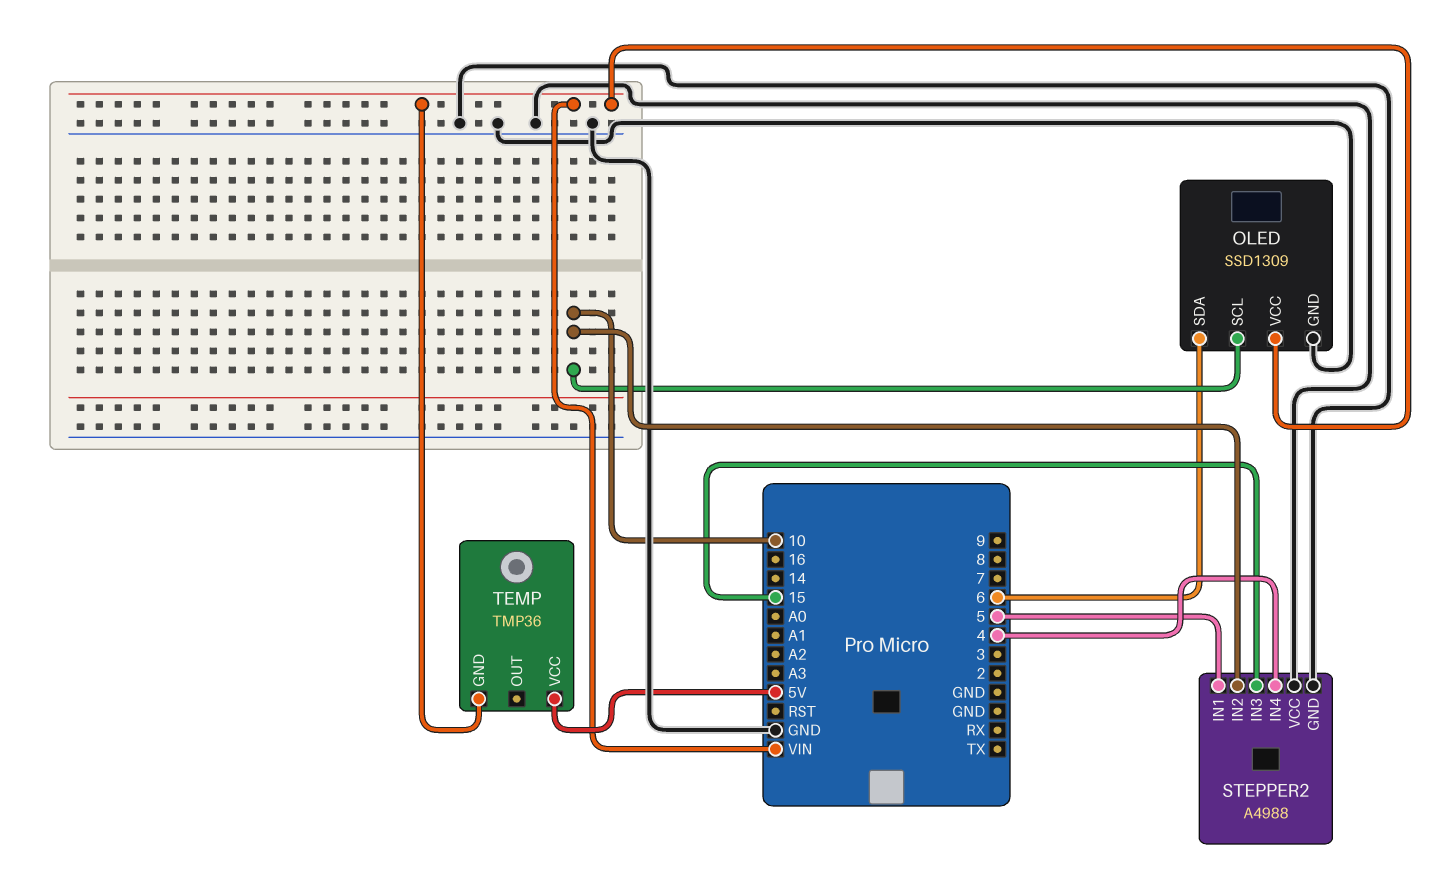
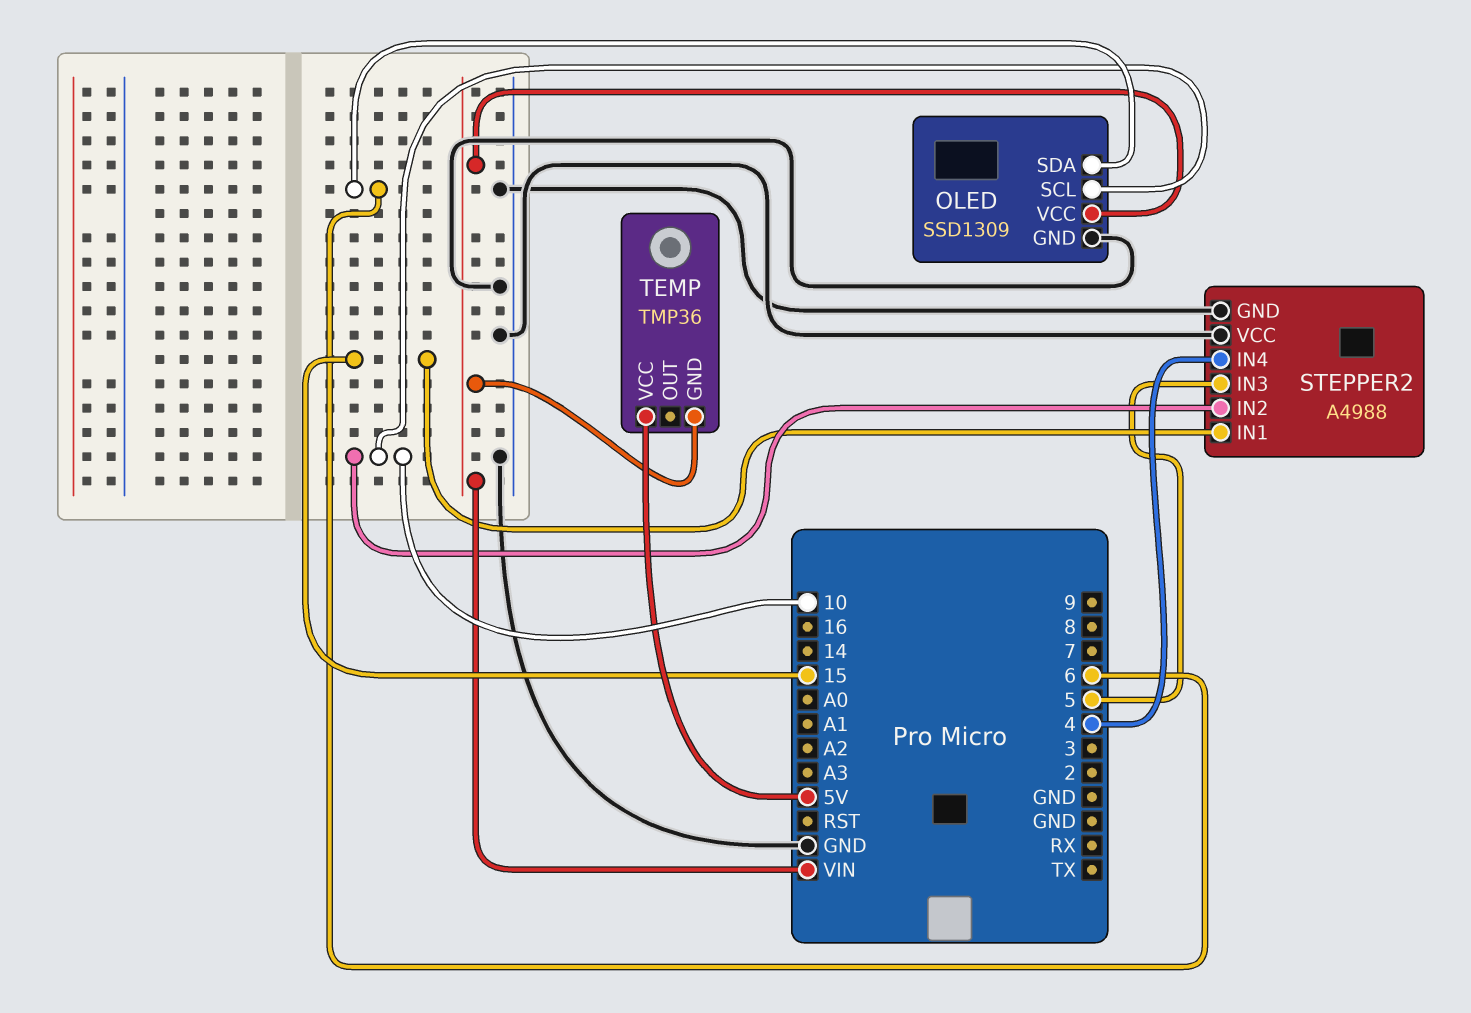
STEPPER2 pin IN1: 5 -> 15
STEPPER2 pin IN3: 15 -> 5

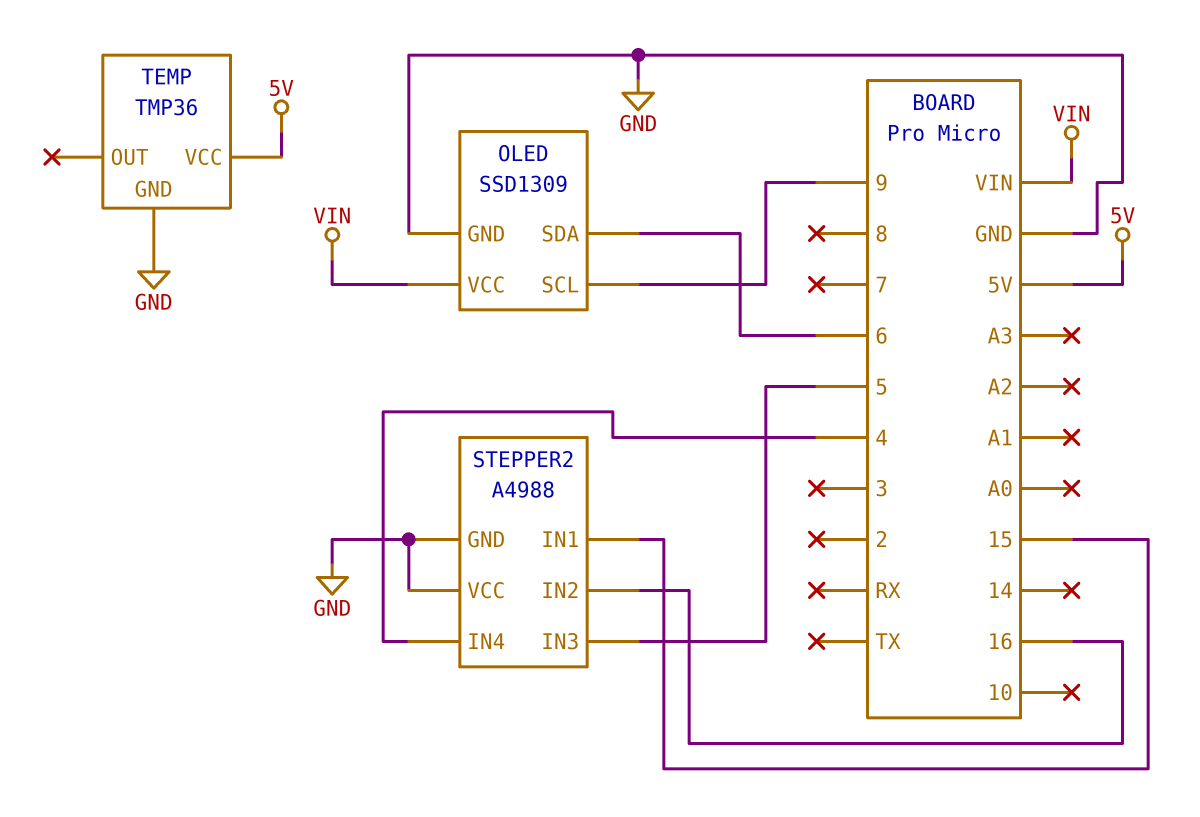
OLED pin SCL: 10 -> 9
STEPPER2 pin IN2: 10 -> 16
TEMP pin GND: VIN -> GND

